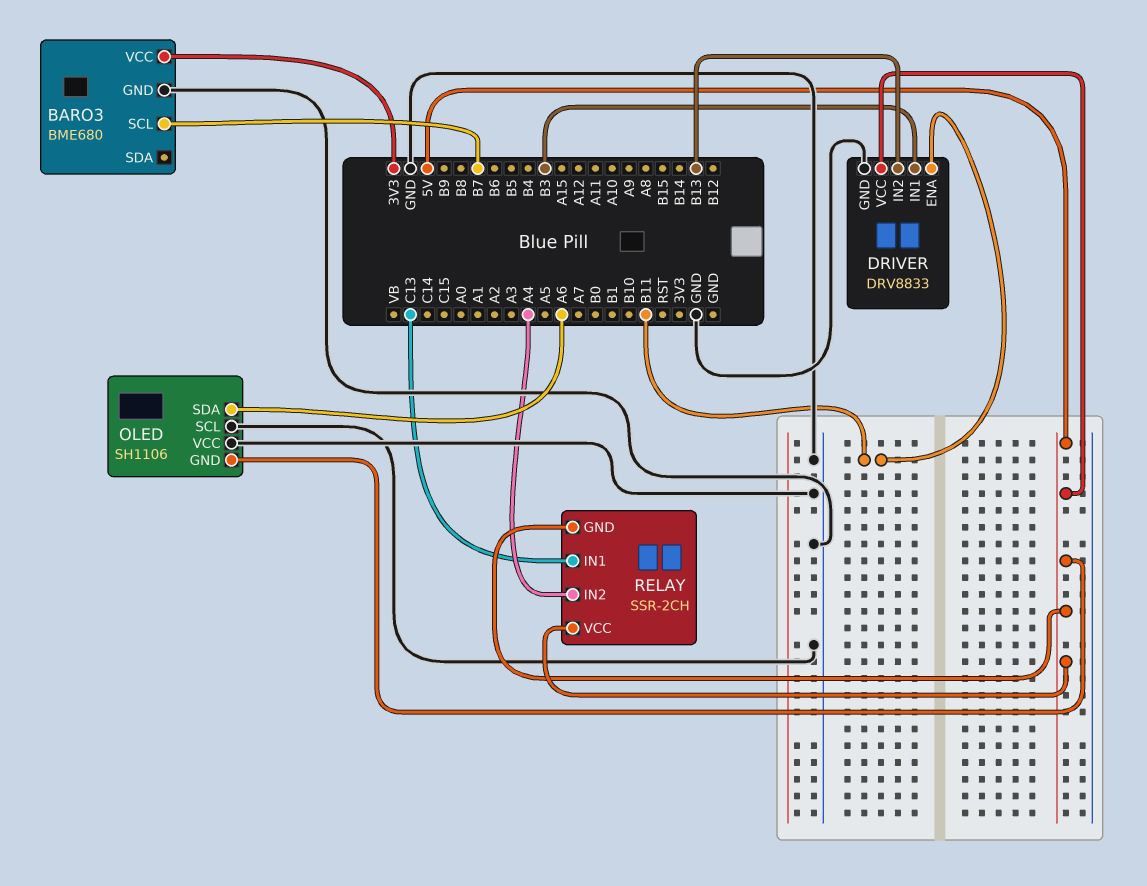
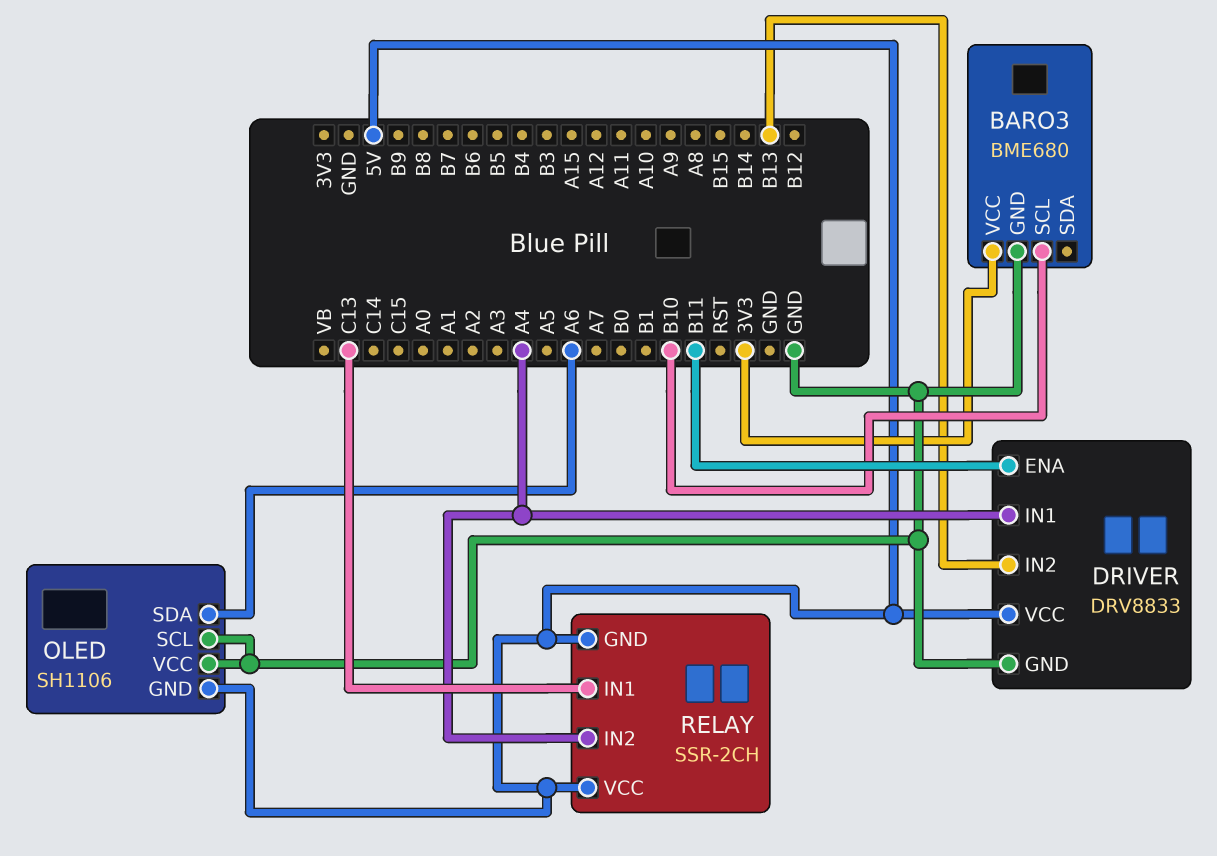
BARO3 pin SCL: B7 -> B10
DRIVER pin IN1: B3 -> A4

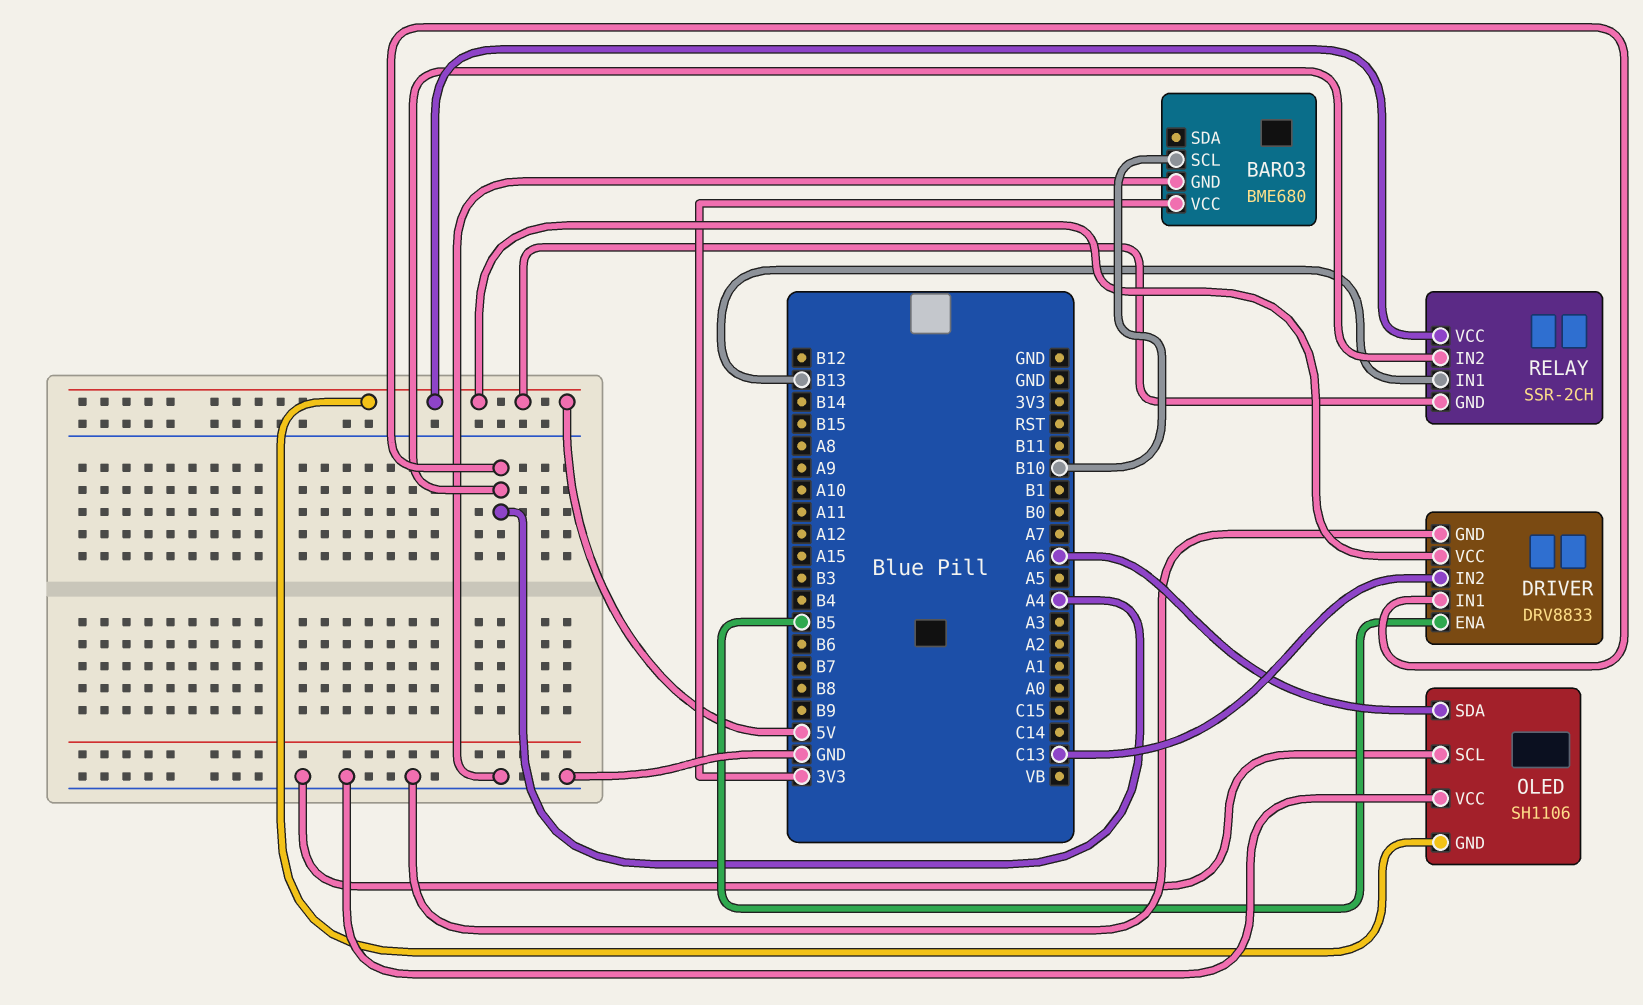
DRIVER pin ENA: B11 -> B5
DRIVER pin IN2: B13 -> C13
RELAY pin IN1: C13 -> B13

